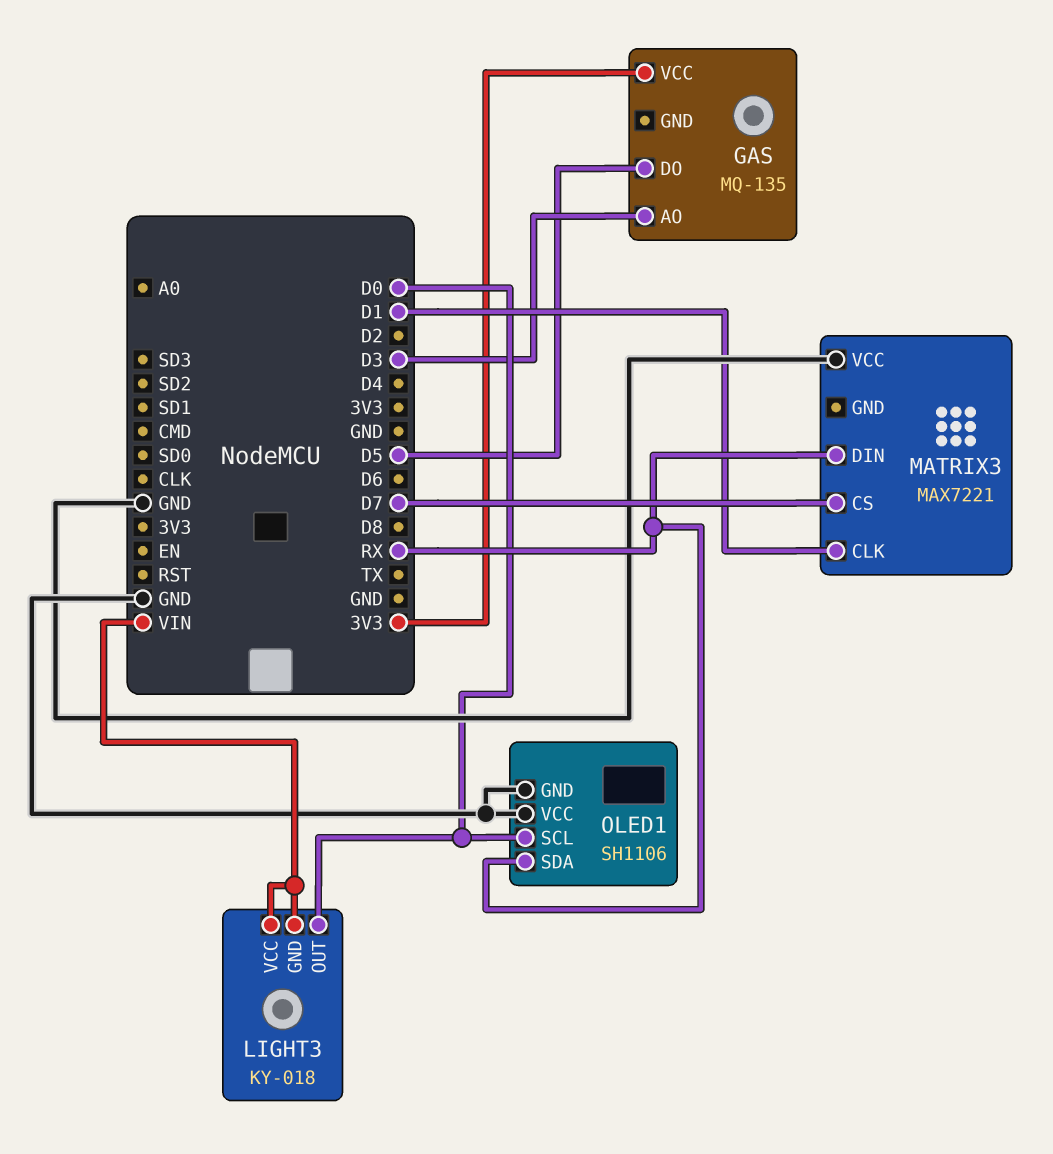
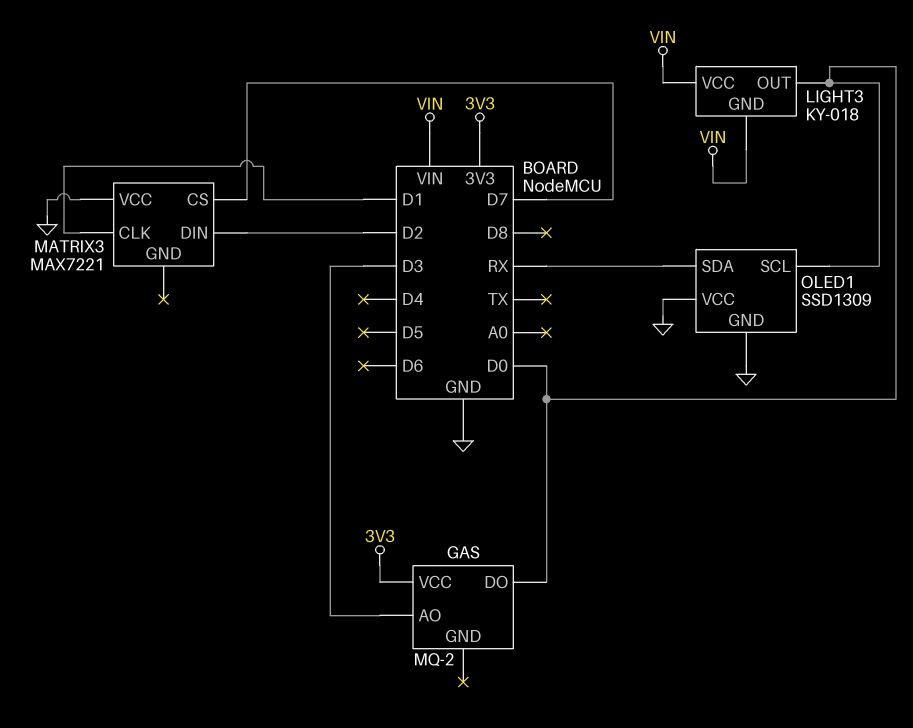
GAS: MQ-135 -> MQ-2
GAS pin DO: D5 -> D0
MATRIX3 pin DIN: RX -> D2
OLED1: SH1106 -> SSD1309

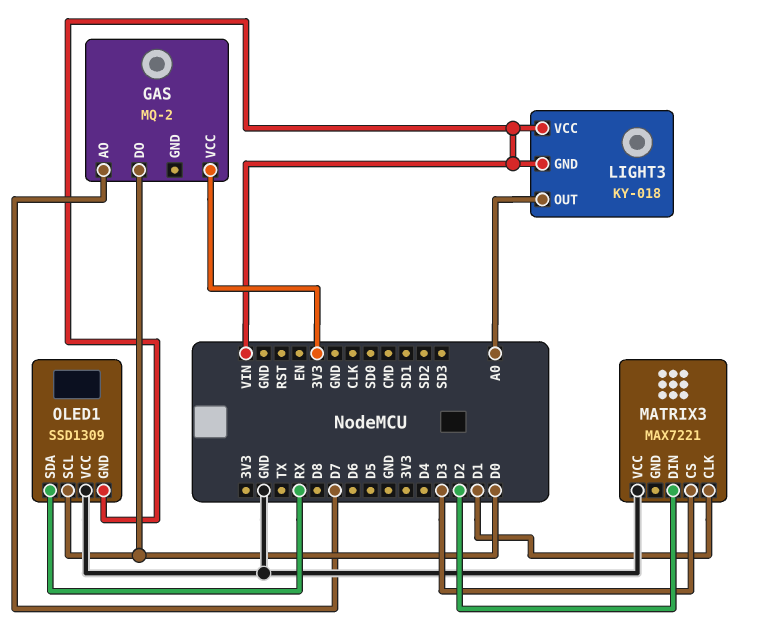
GAS pin AO: D3 -> D7
LIGHT3 pin OUT: D0 -> A0
MATRIX3 pin CS: D7 -> D3
OLED1 pin GND: GND -> VIN

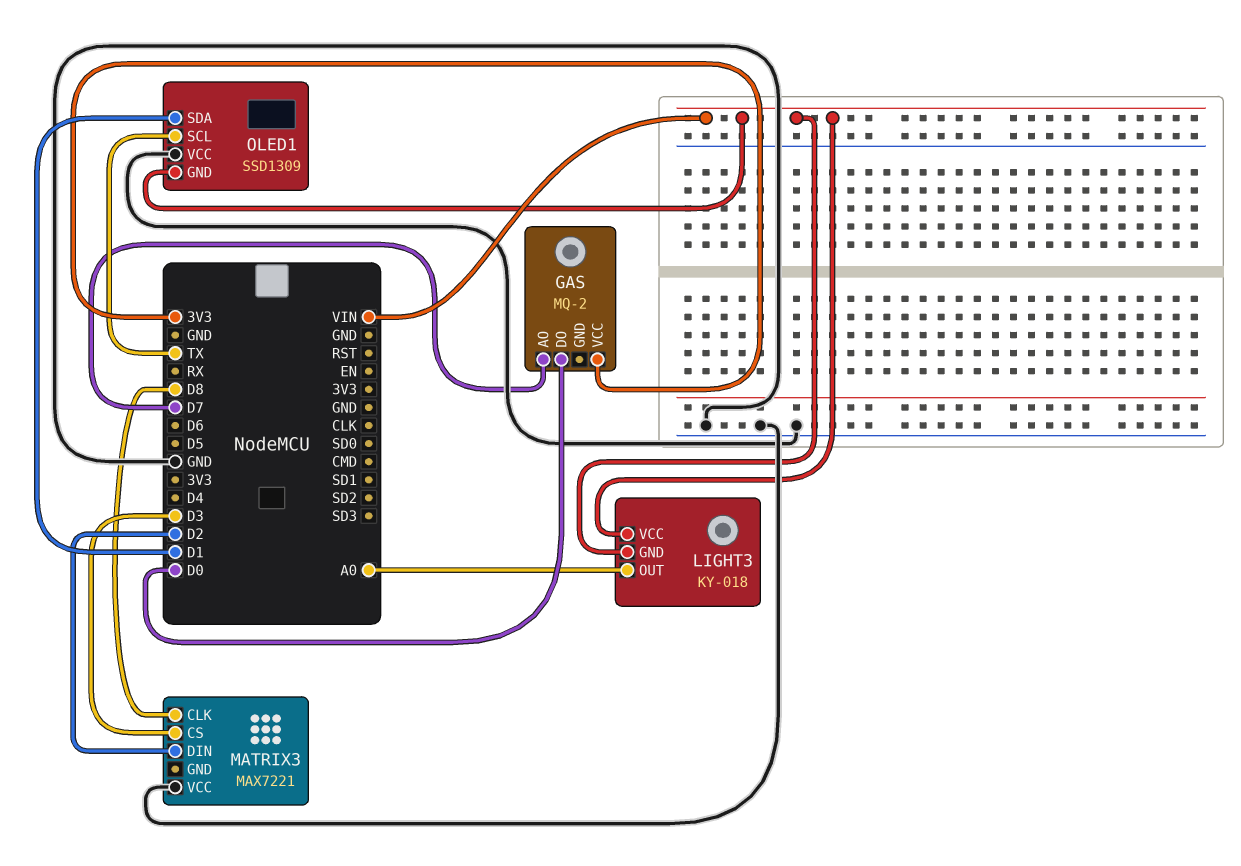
MATRIX3 pin CLK: D1 -> D8
OLED1 pin SCL: D0 -> TX
OLED1 pin SDA: RX -> D1

